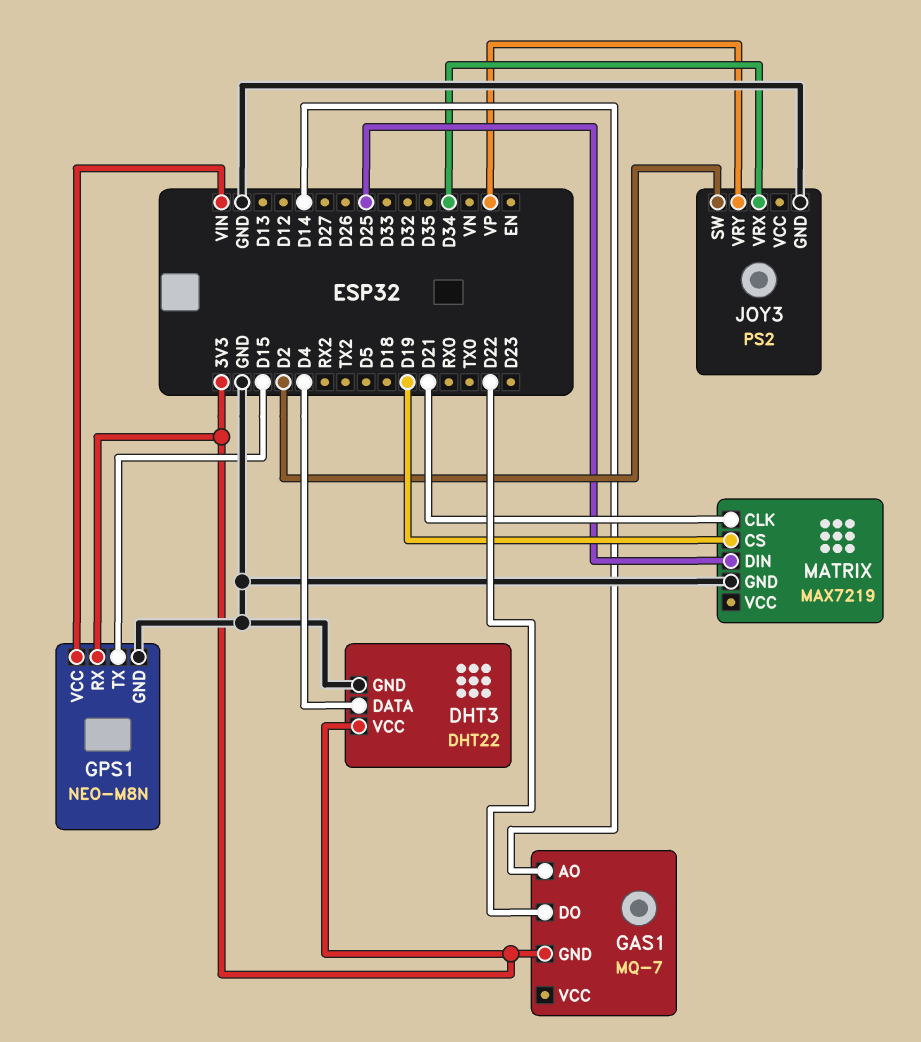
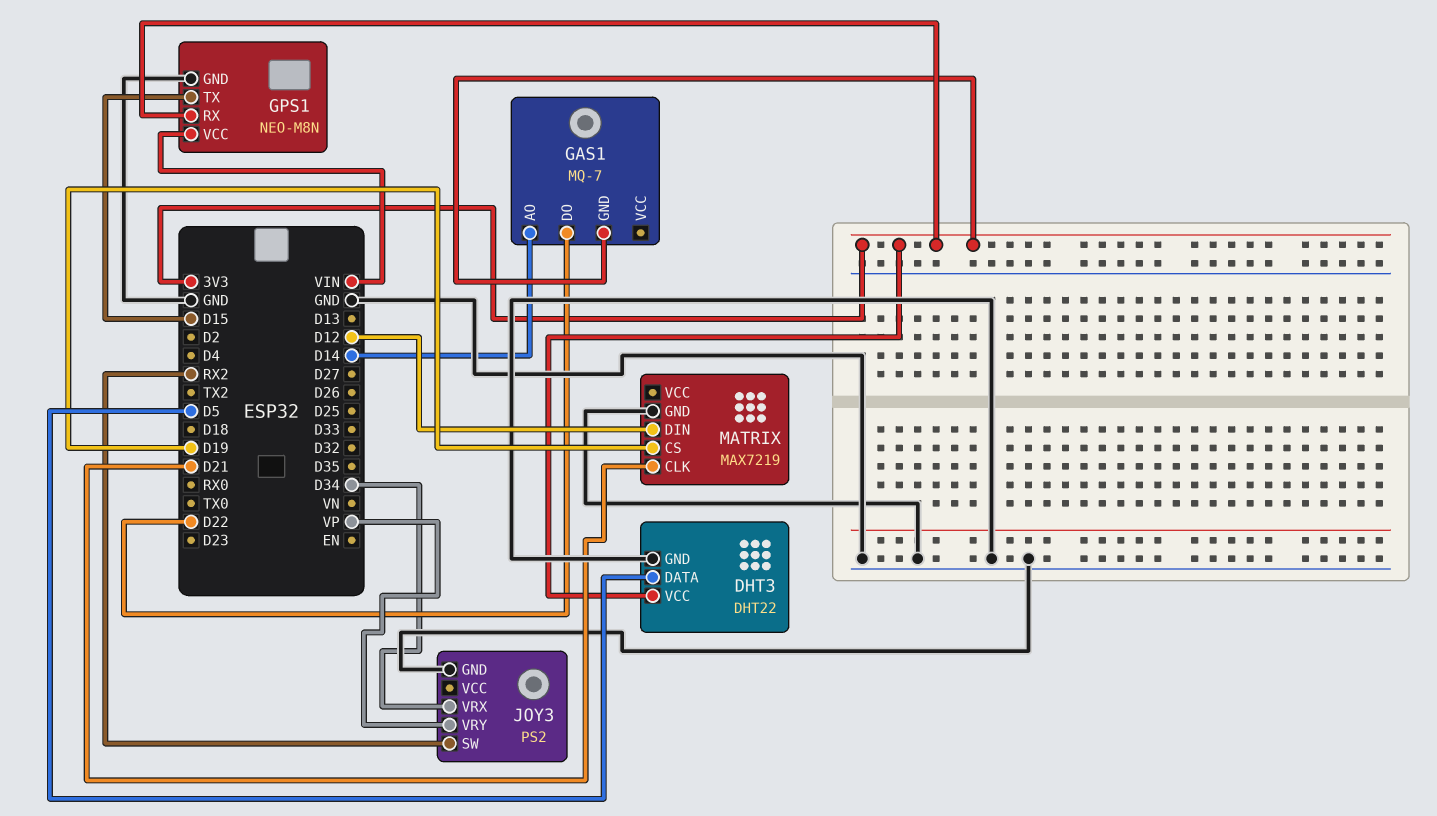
DHT3 pin DATA: D4 -> D5
JOY3 pin SW: D2 -> RX2
MATRIX pin DIN: D25 -> D12

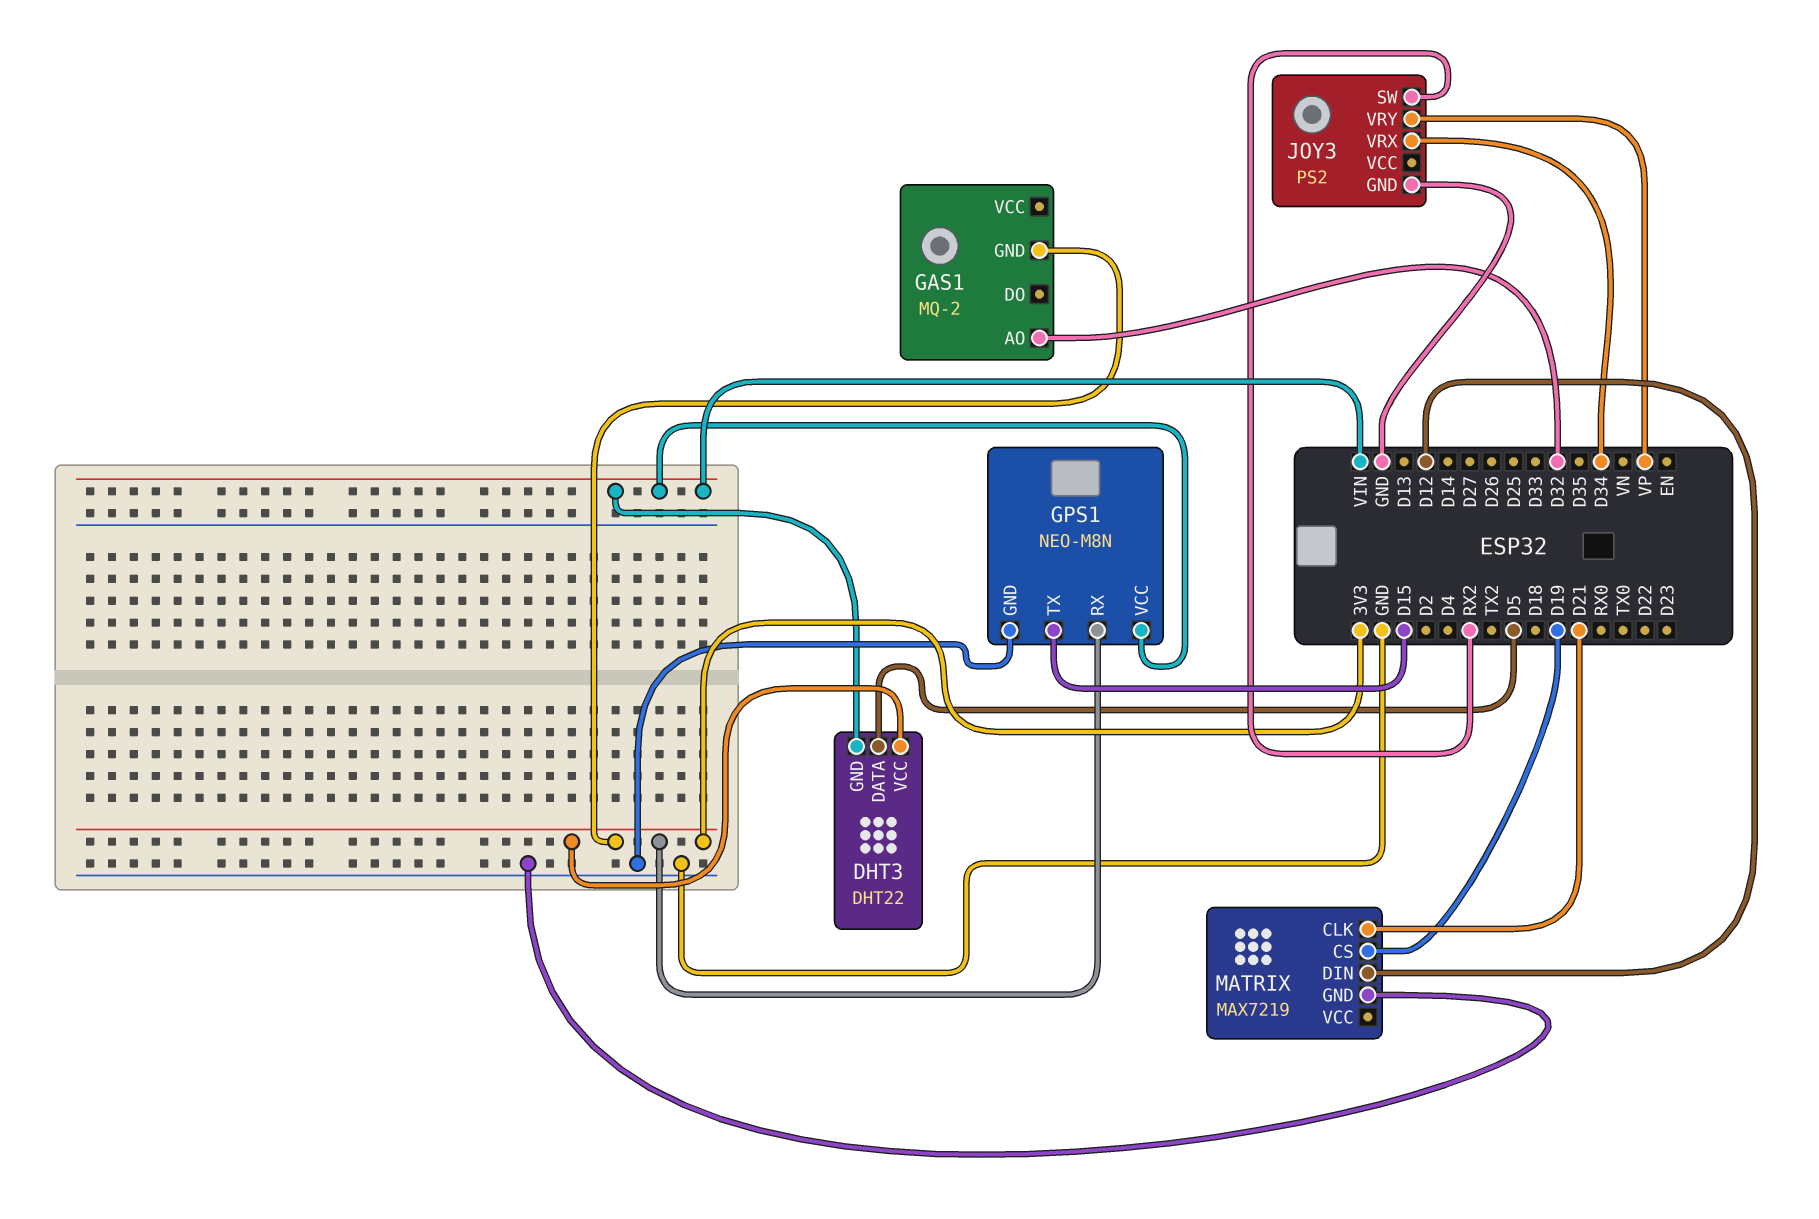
DHT3 pin GND: GND -> VIN
GAS1: MQ-7 -> MQ-2
GAS1 pin AO: D14 -> D32
GAS1 pin DO: D22 -> none

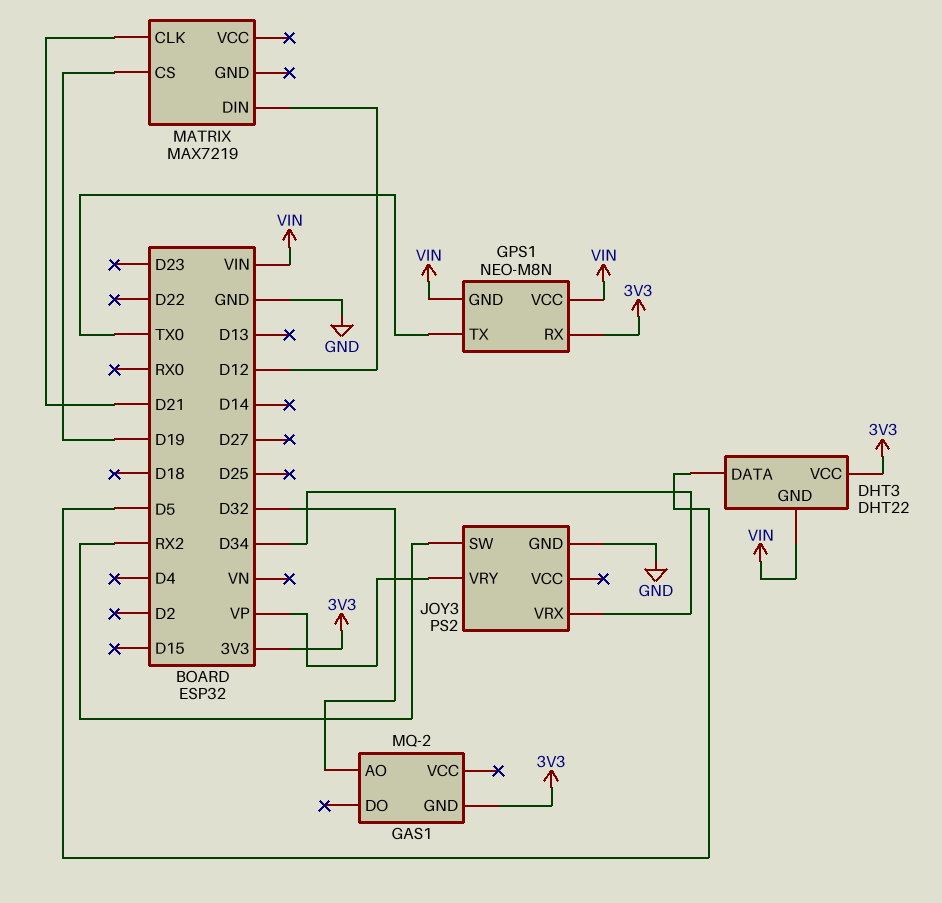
GPS1 pin GND: GND -> VIN
GPS1 pin TX: D15 -> TX0
MATRIX pin GND: GND -> none

